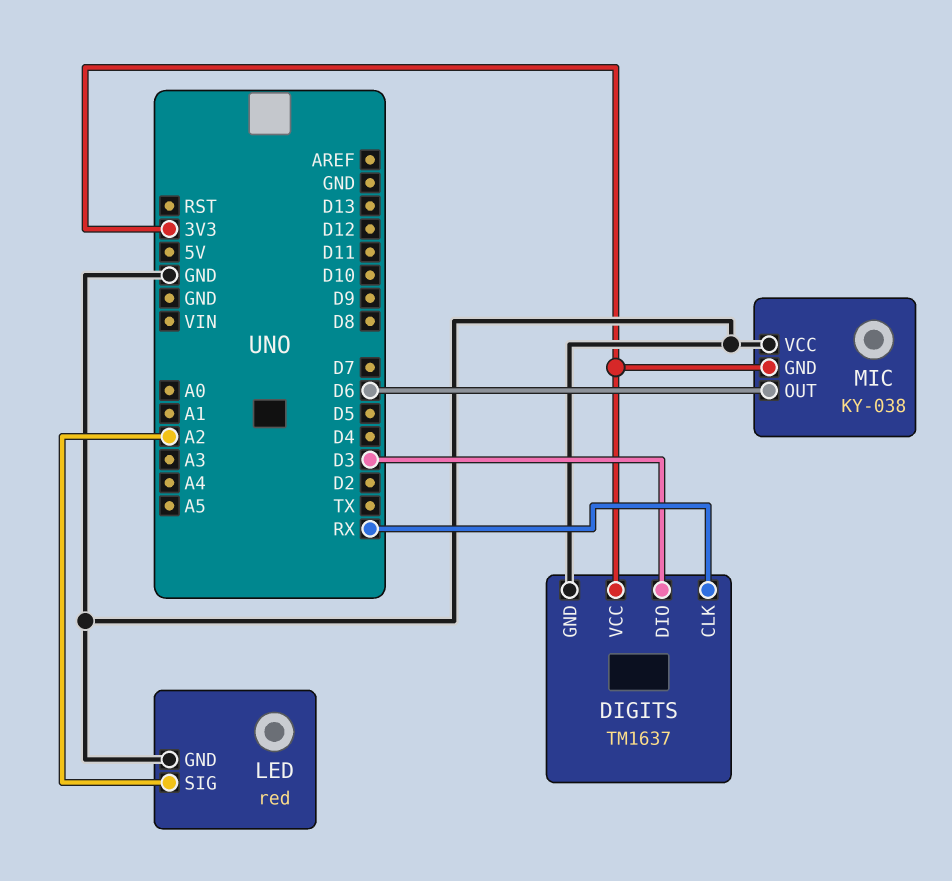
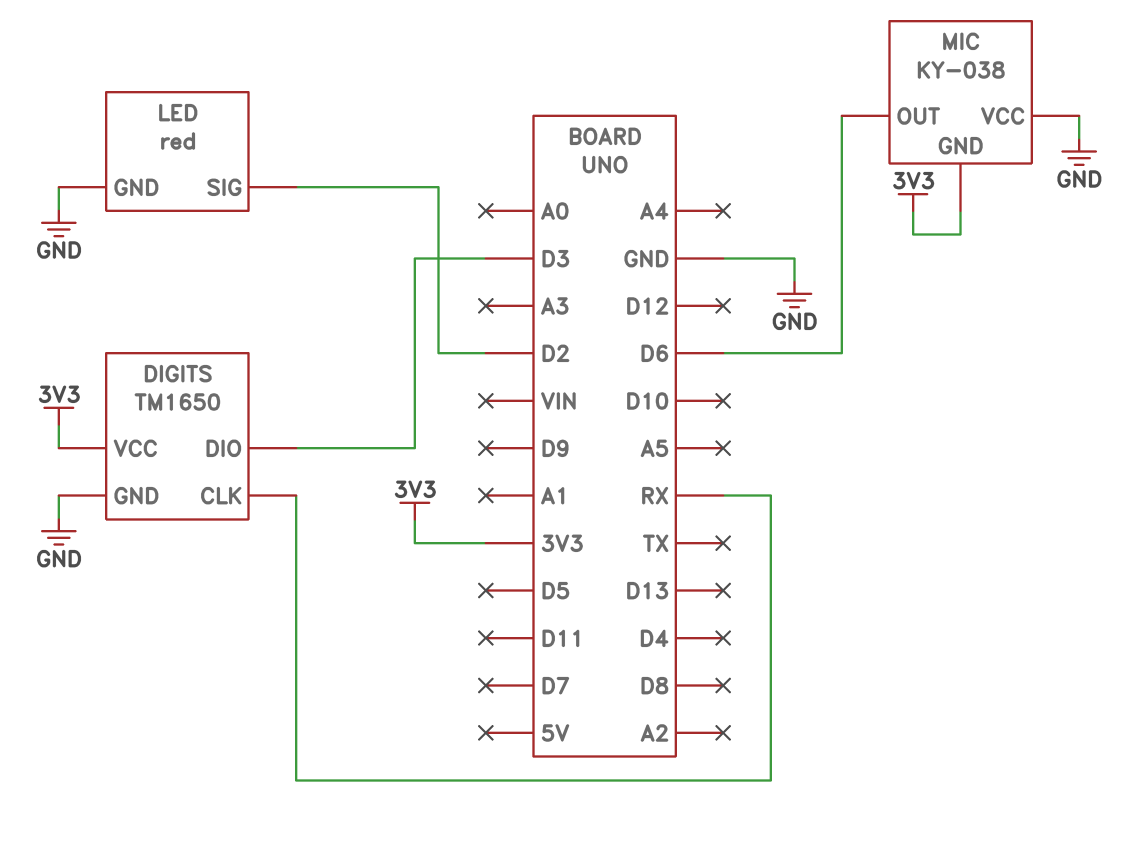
DIGITS: TM1637 -> TM1650
LED pin SIG: A2 -> D2

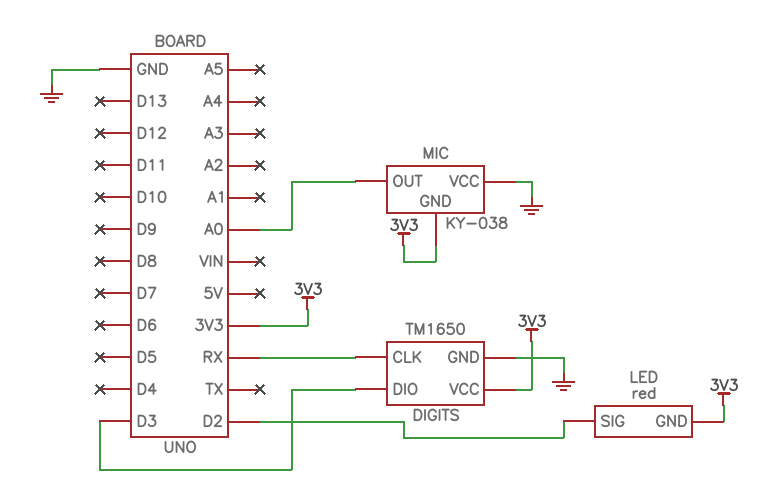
LED pin GND: GND -> 3V3
MIC pin OUT: D6 -> A0

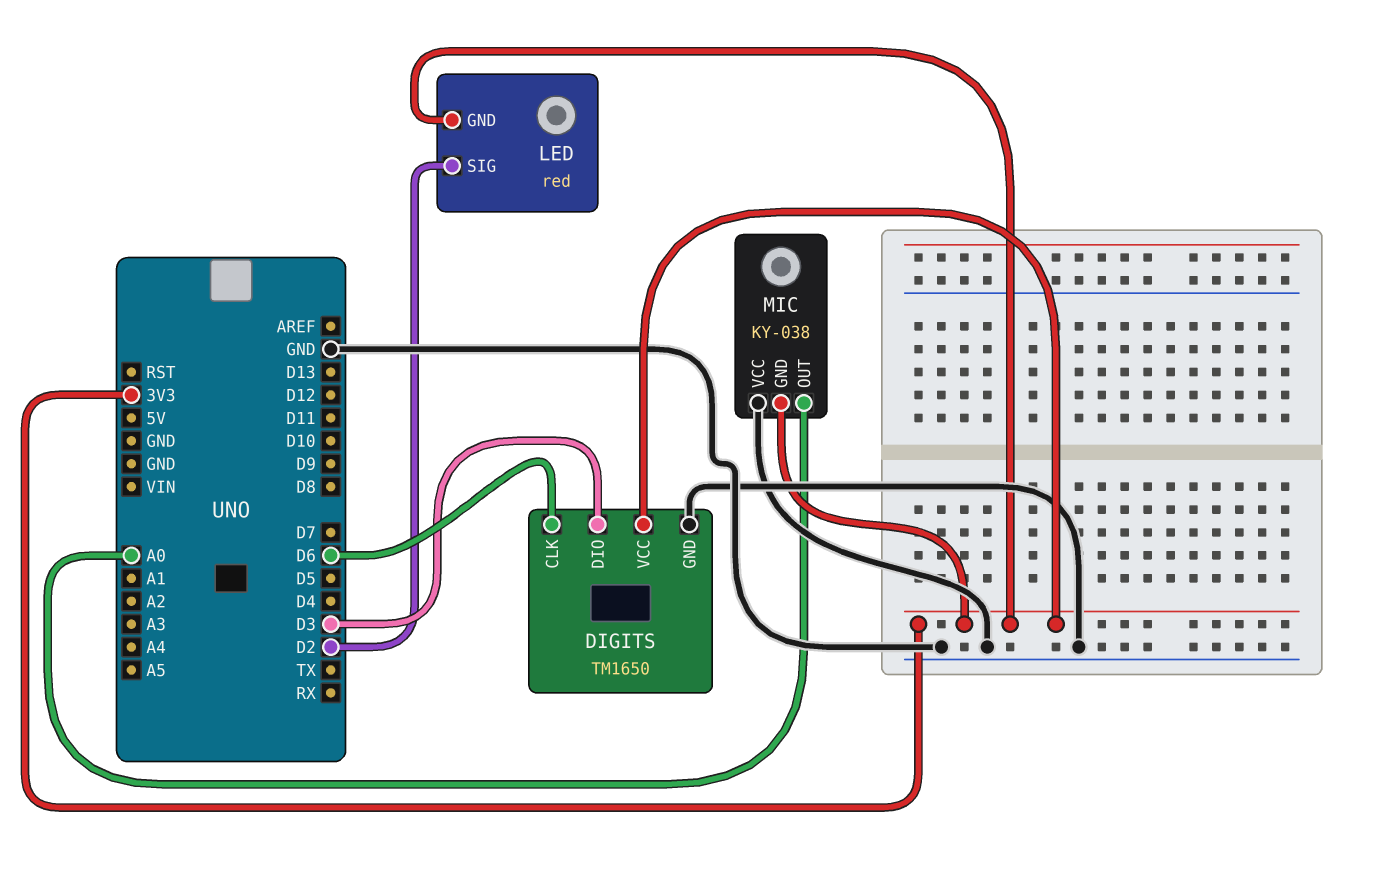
DIGITS pin CLK: RX -> D6

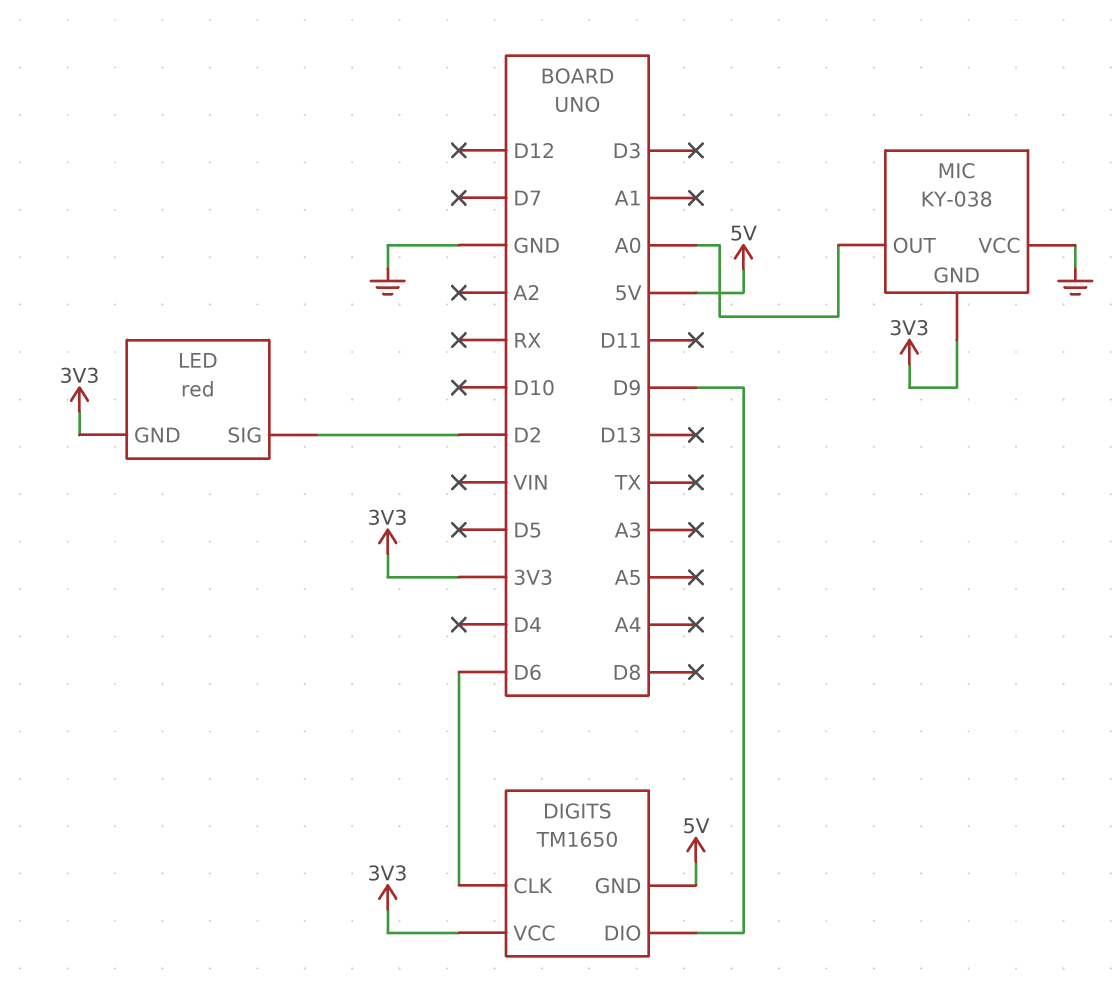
DIGITS pin DIO: D3 -> D9
DIGITS pin GND: GND -> 5V

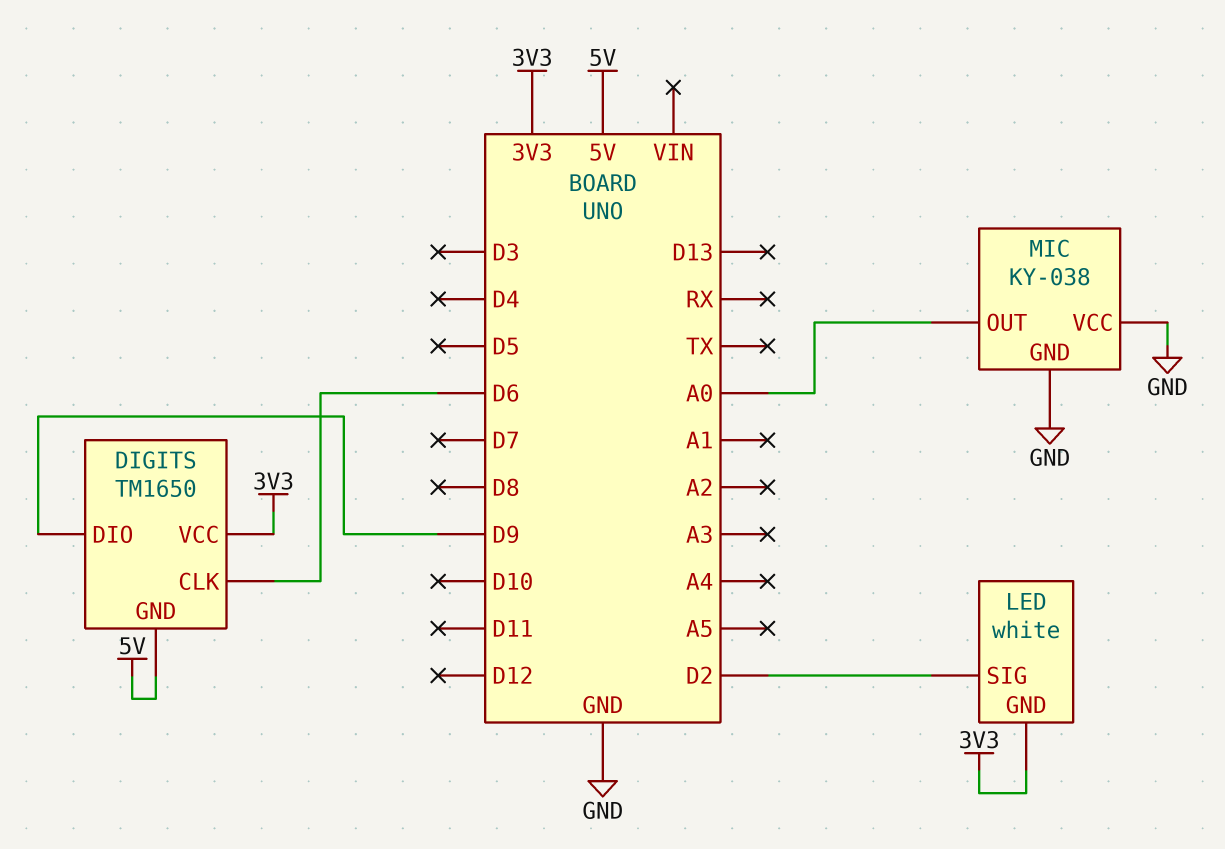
LED: red -> white
MIC pin GND: 3V3 -> GND

